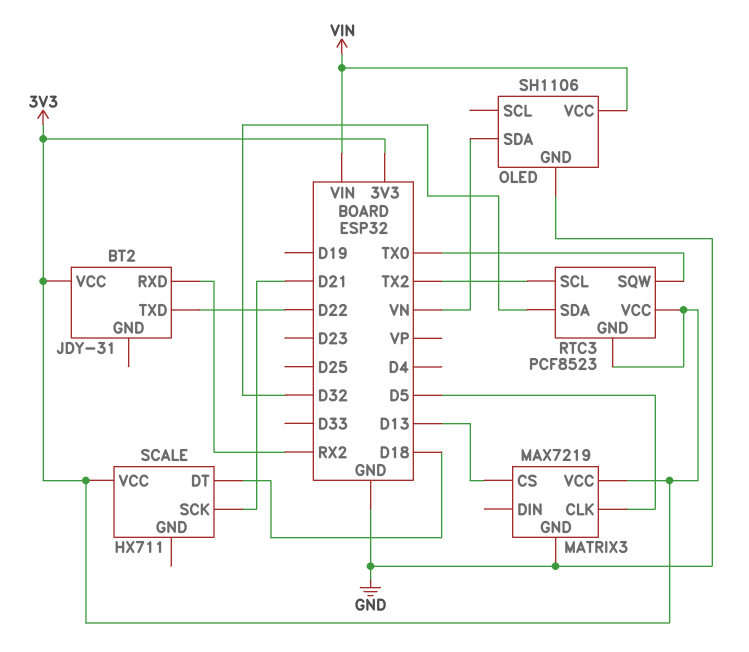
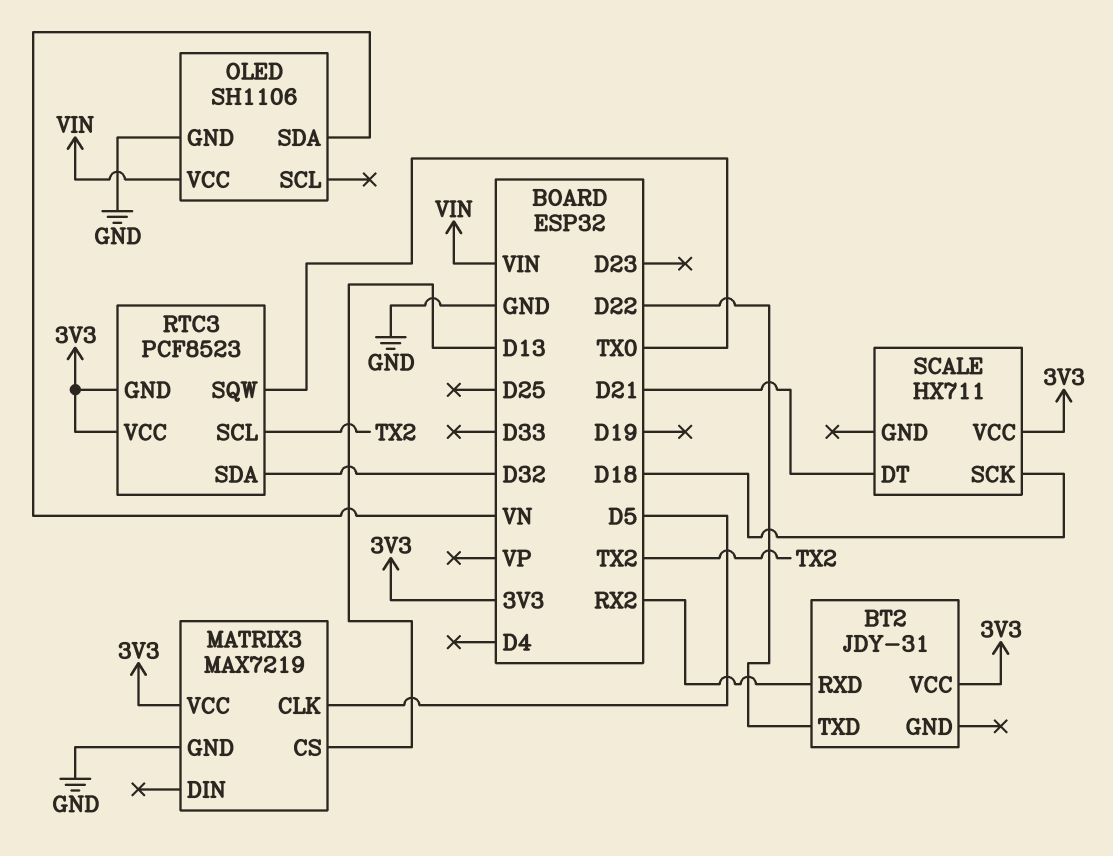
SCALE pin DT: D18 -> D21
SCALE pin SCK: D21 -> D18

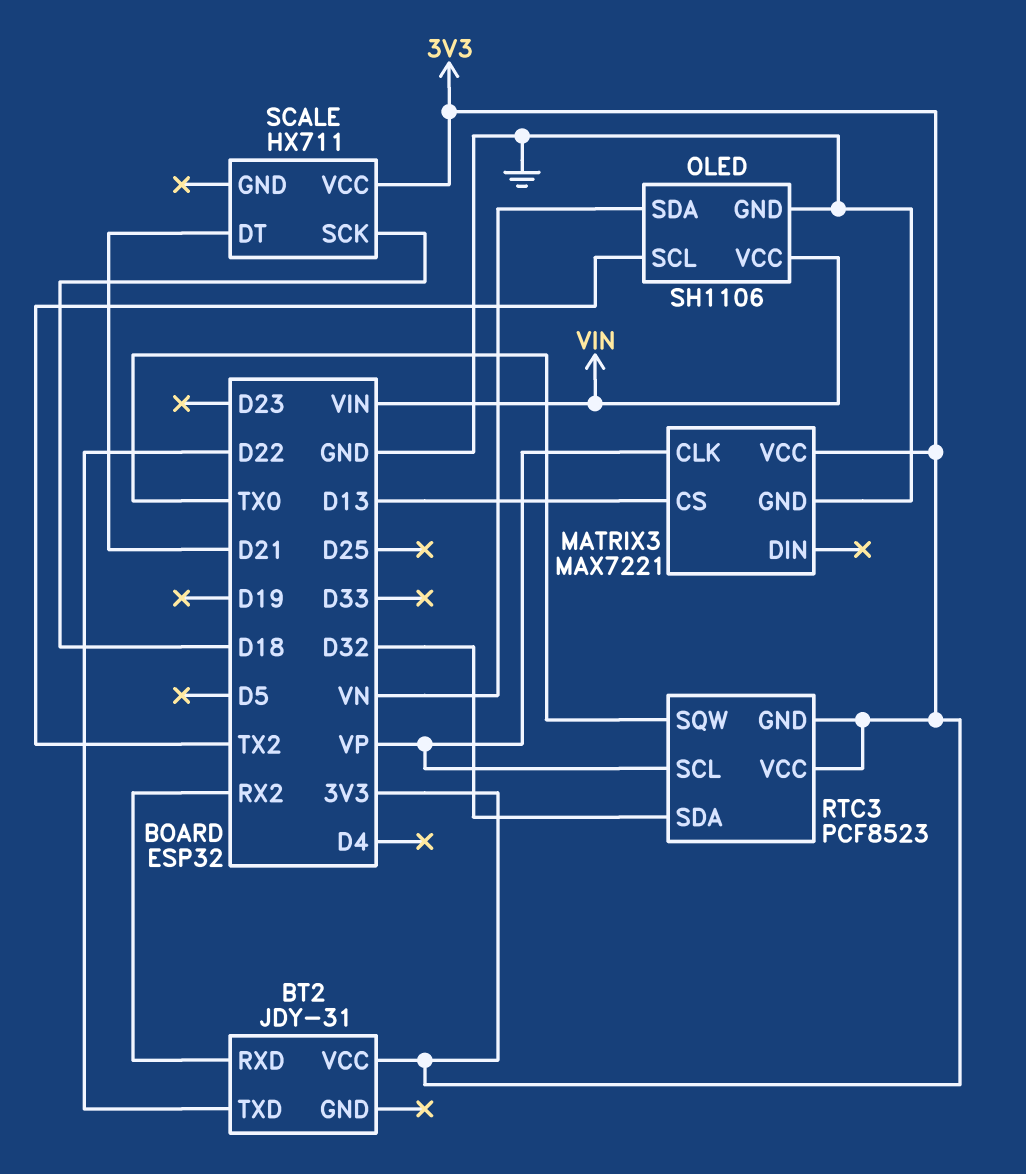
MATRIX3: MAX7219 -> MAX7221
MATRIX3 pin CLK: D5 -> VP
OLED pin SCL: none -> TX2
RTC3 pin SCL: TX2 -> VP

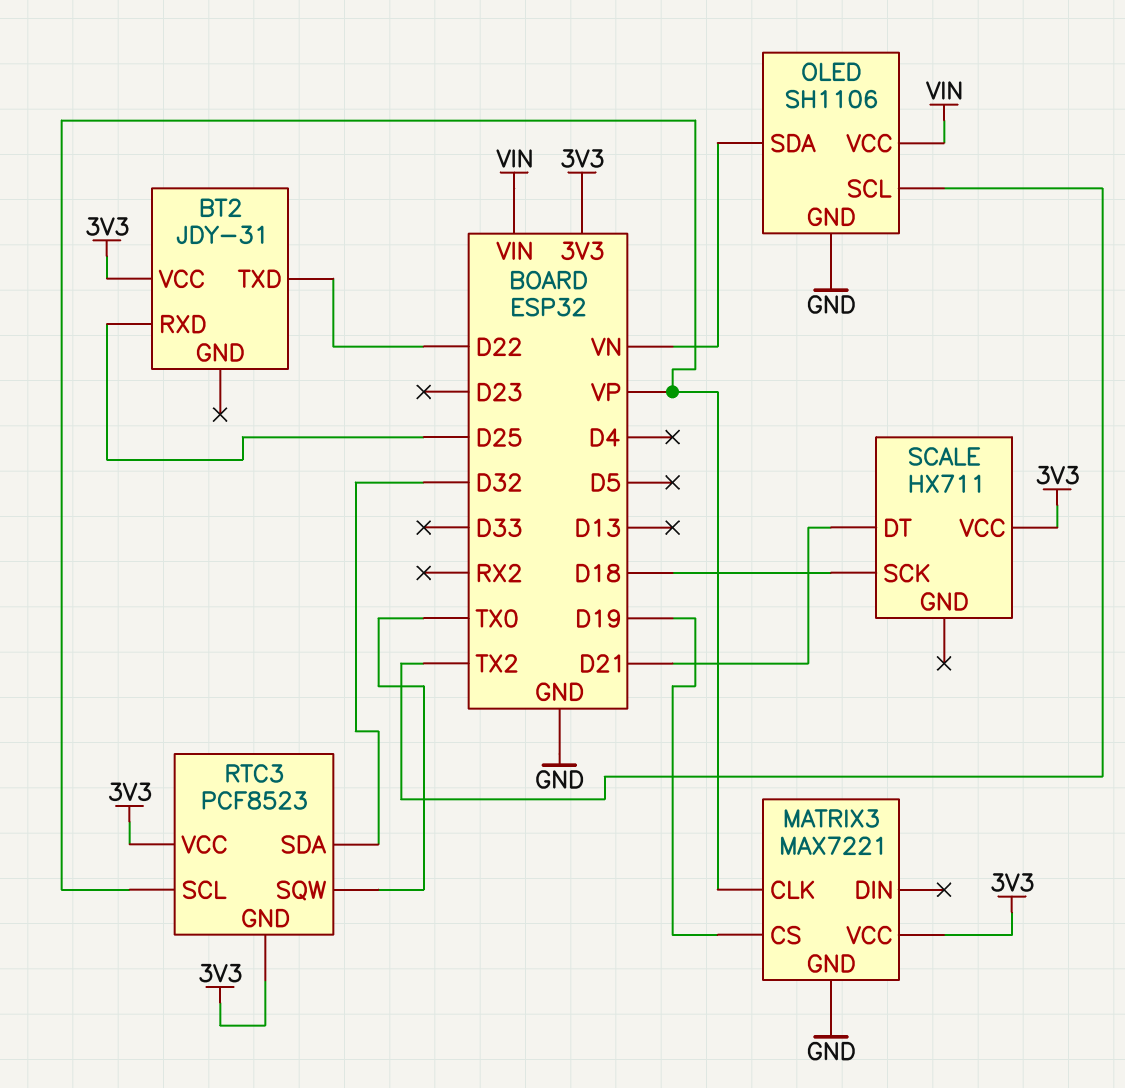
BT2 pin RXD: RX2 -> D25
MATRIX3 pin CS: D13 -> D19

